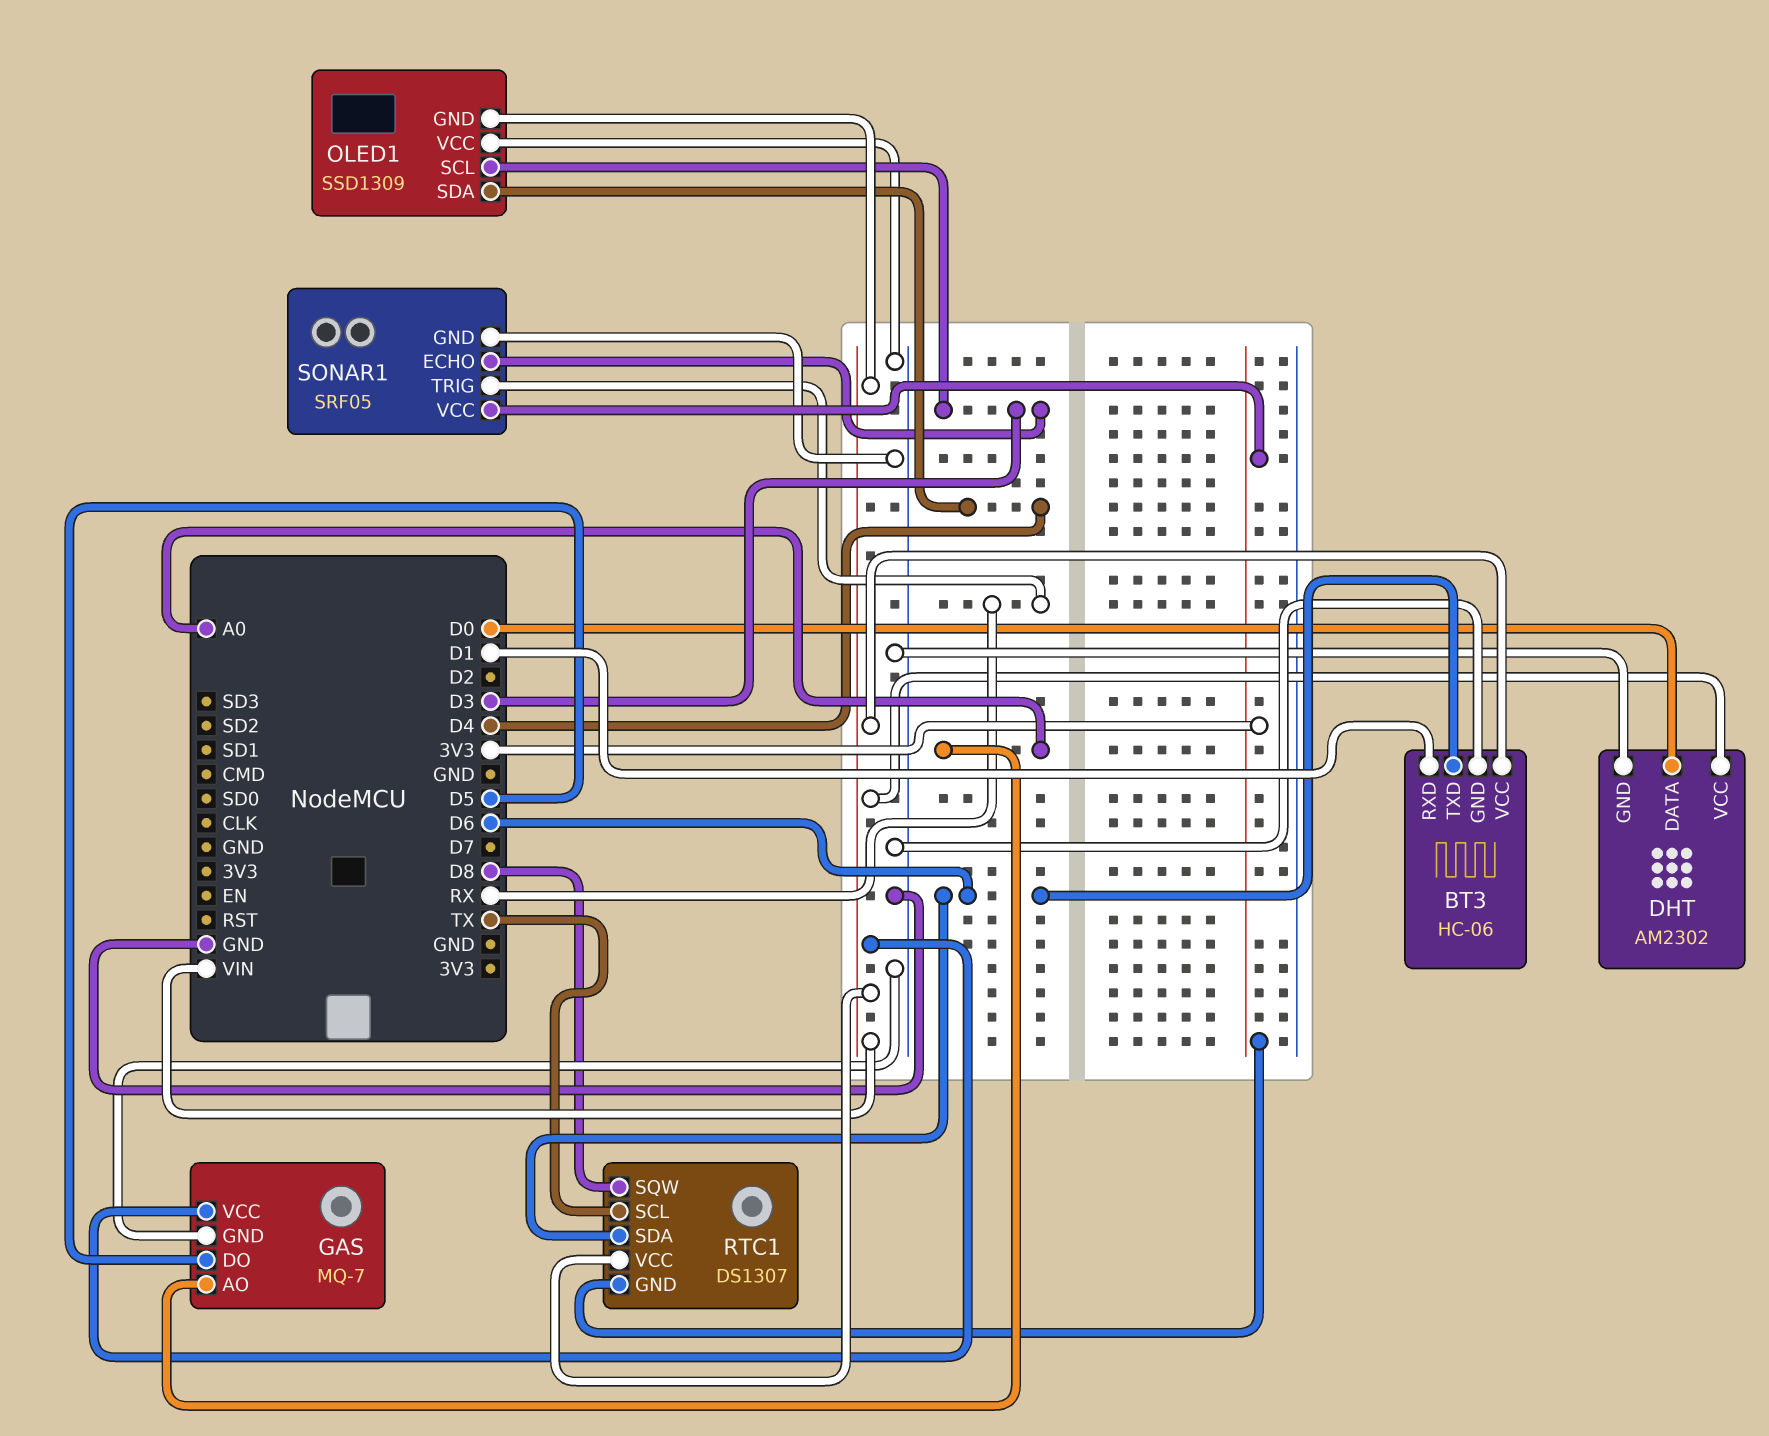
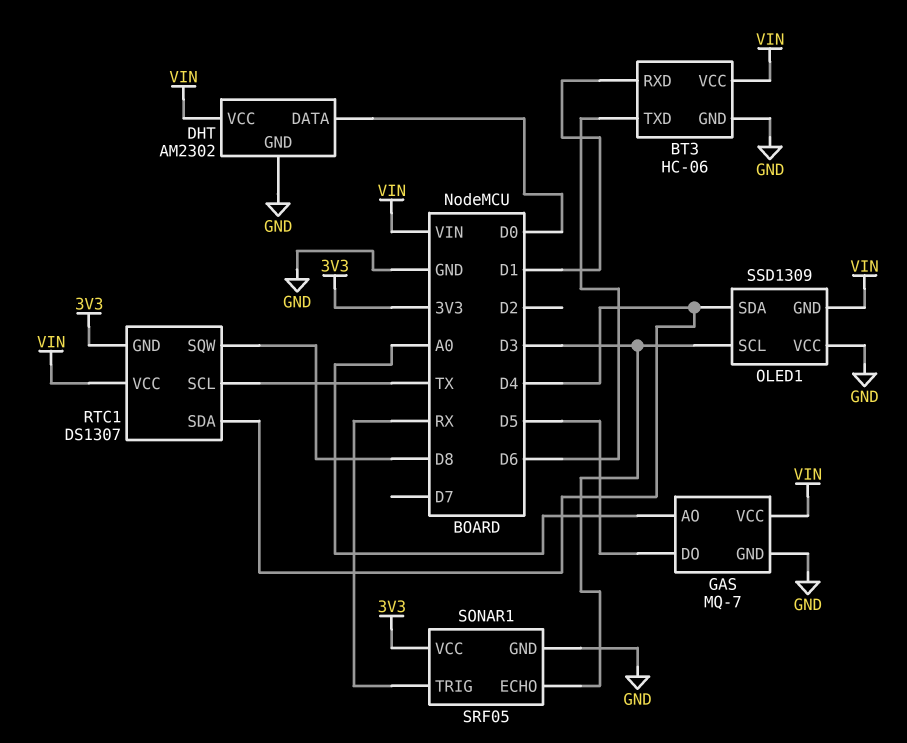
RTC1 pin SDA: D6 -> D4

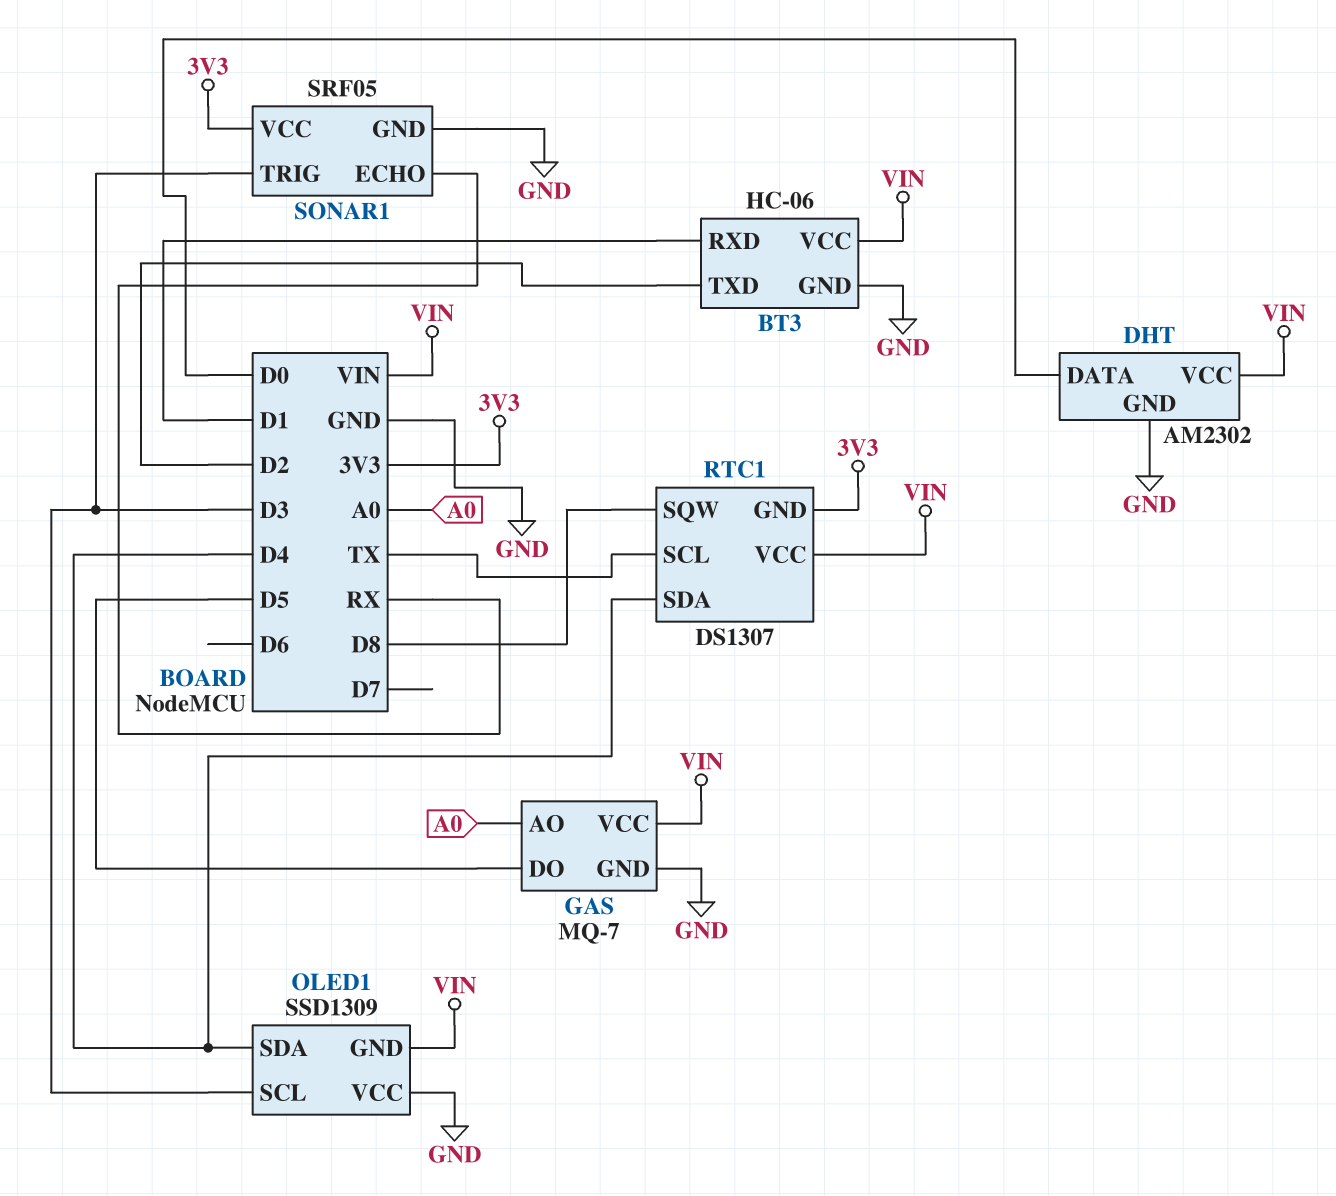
BT3 pin TXD: D6 -> D2
SONAR1 pin ECHO: D3 -> RX
SONAR1 pin TRIG: RX -> D3

